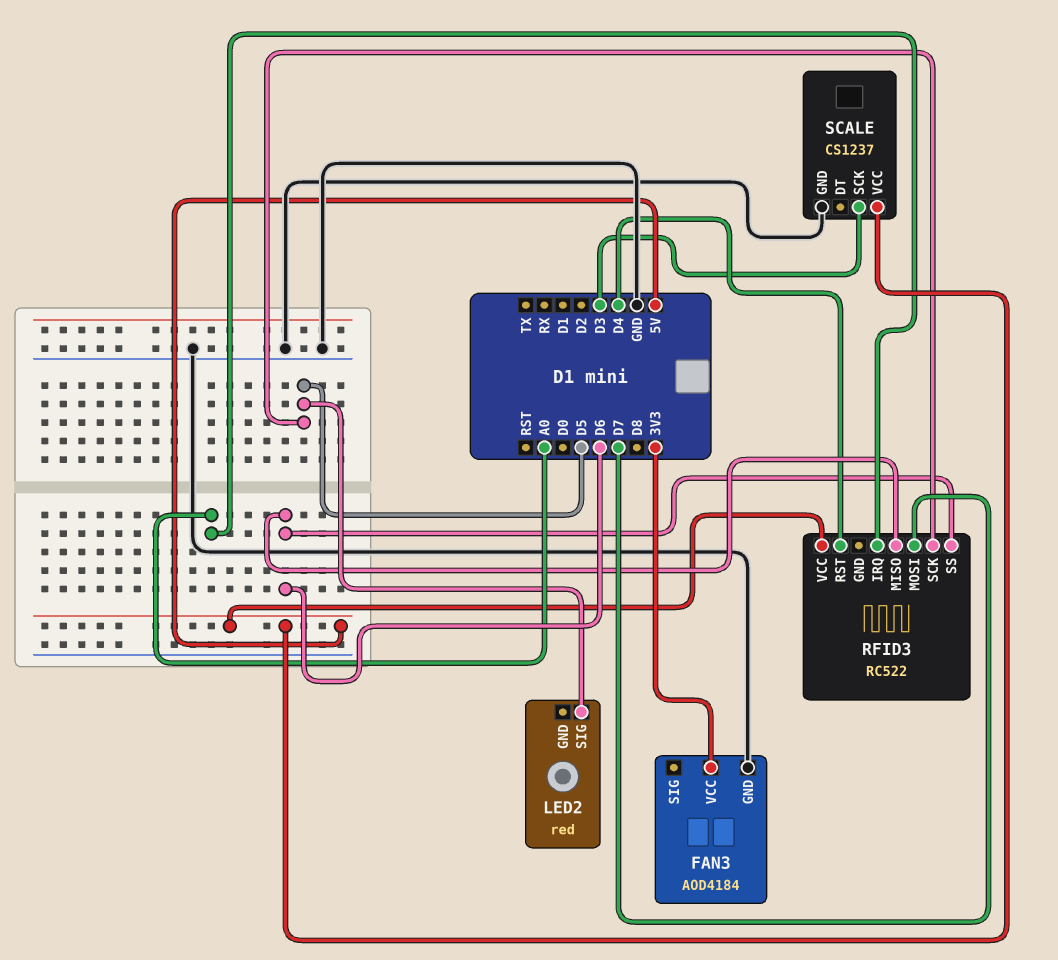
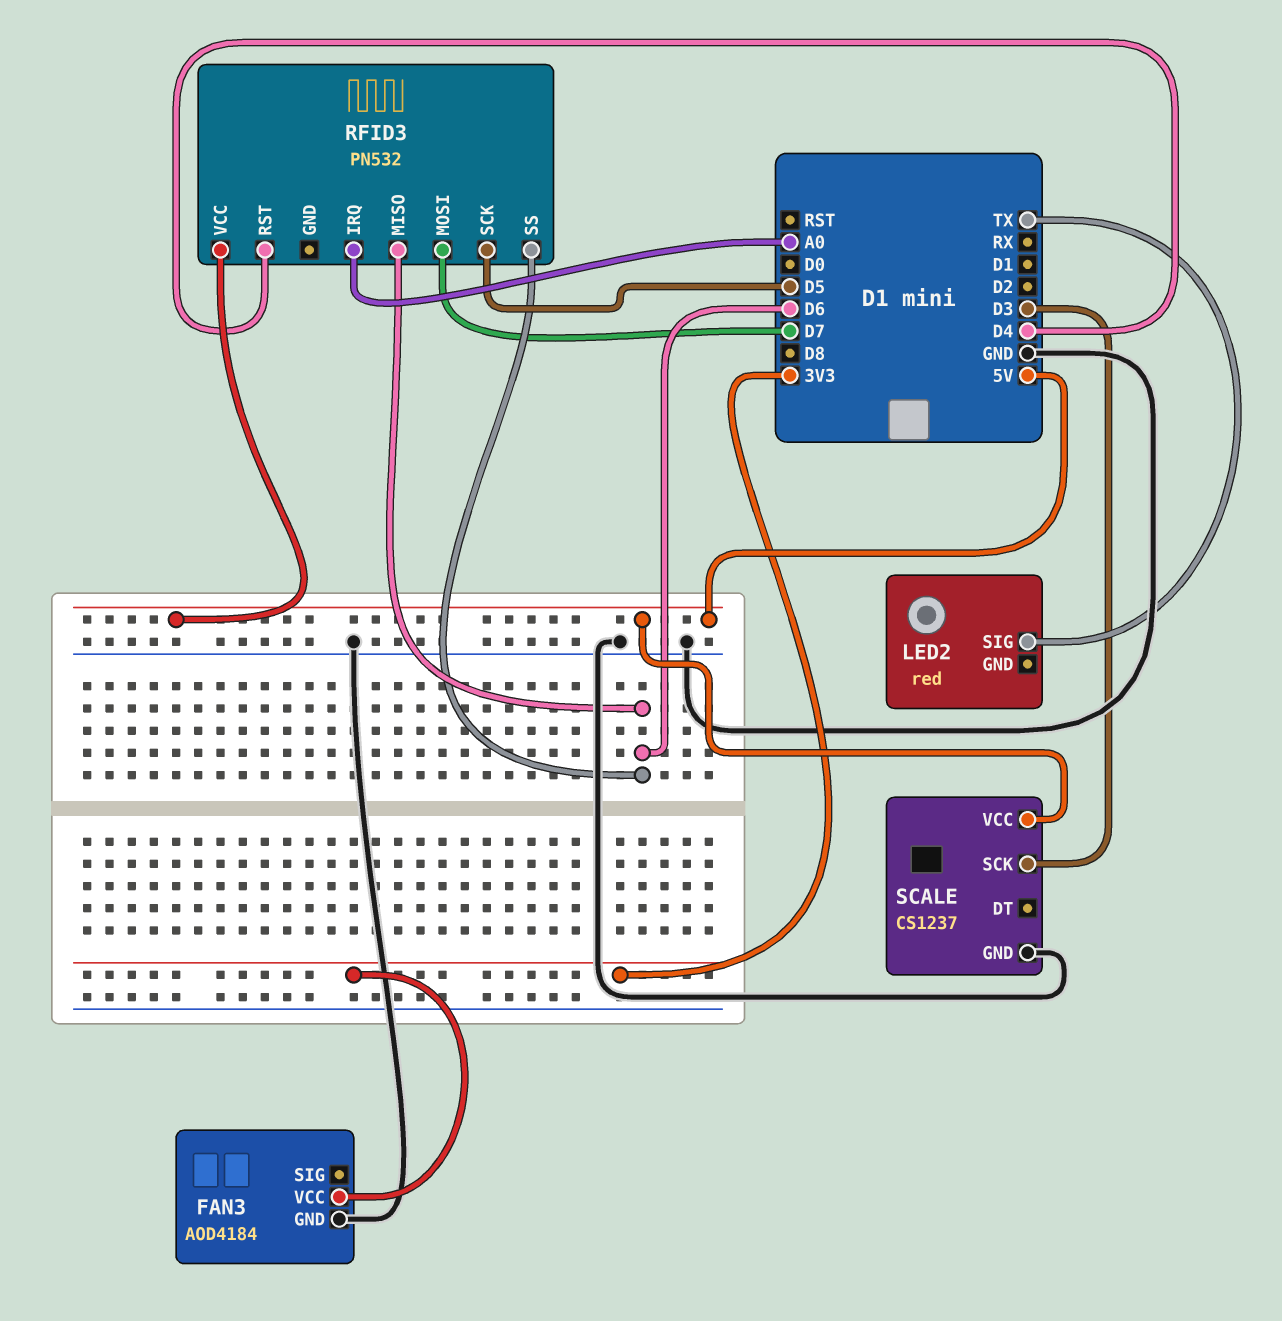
LED2 pin SIG: D5 -> TX
RFID3: RC522 -> PN532

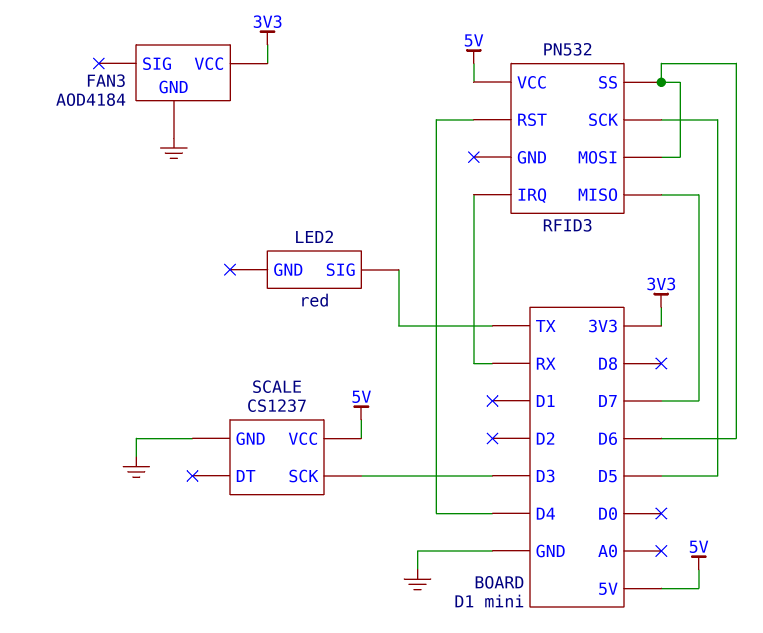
RFID3 pin IRQ: A0 -> RX
RFID3 pin MISO: D6 -> D7
RFID3 pin MOSI: D7 -> D6

